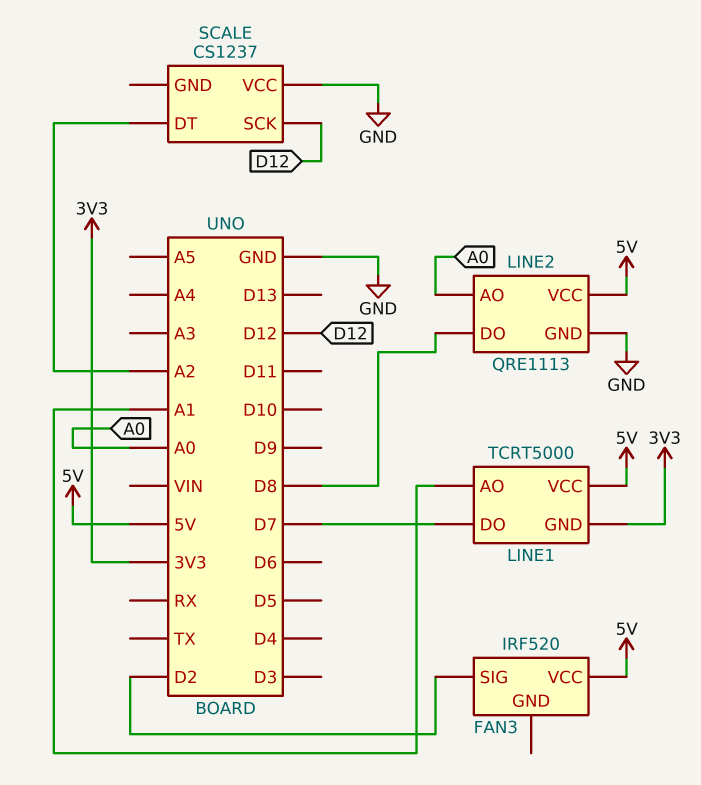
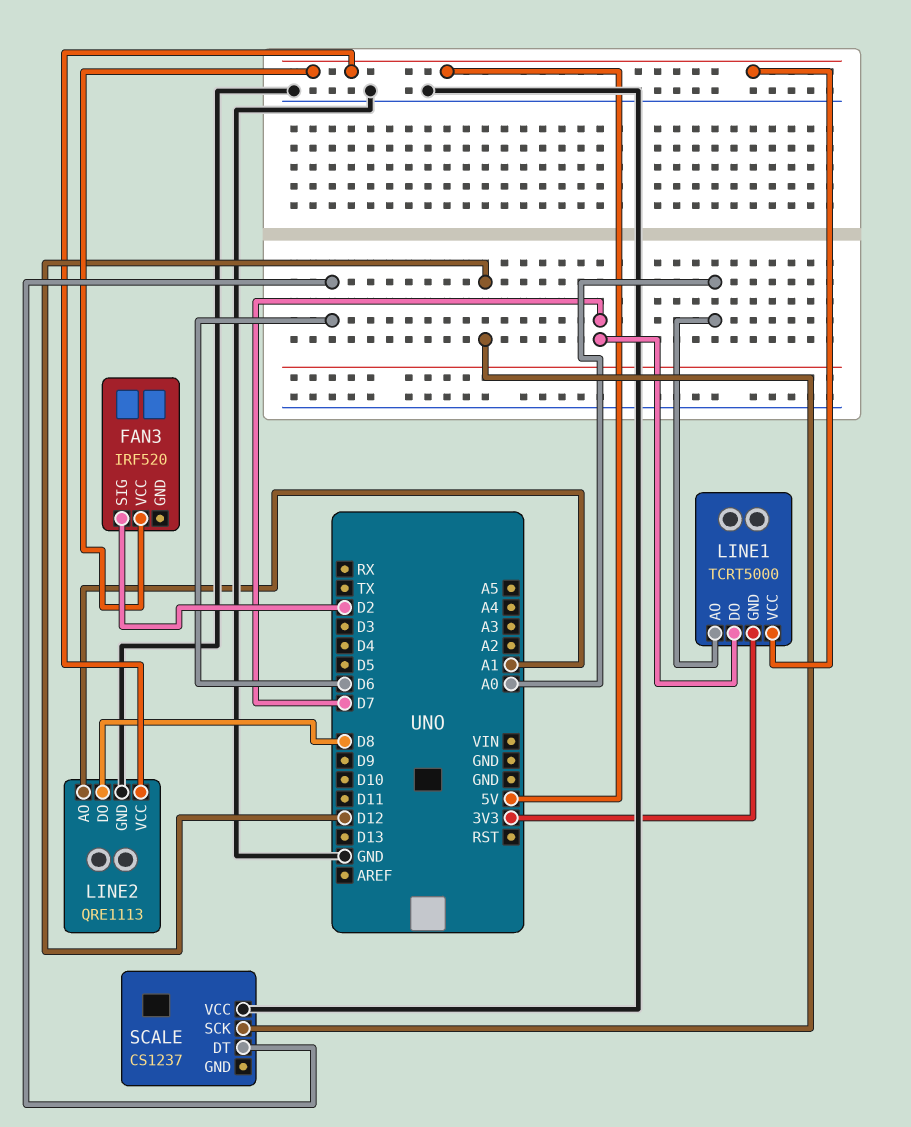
LINE1 pin AO: A1 -> A0
LINE2 pin AO: A0 -> A1
SCALE pin DT: A2 -> D6

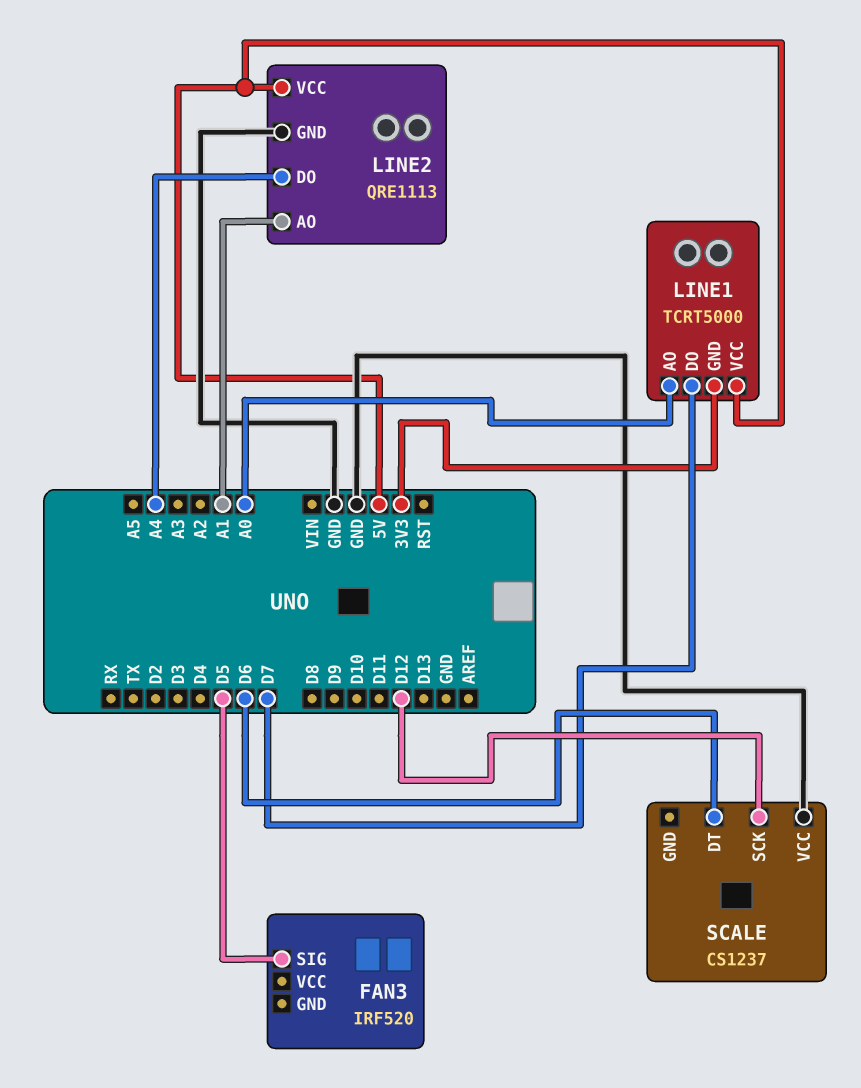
FAN3 pin SIG: D2 -> D5
FAN3 pin VCC: 5V -> none
LINE2 pin DO: D8 -> A4

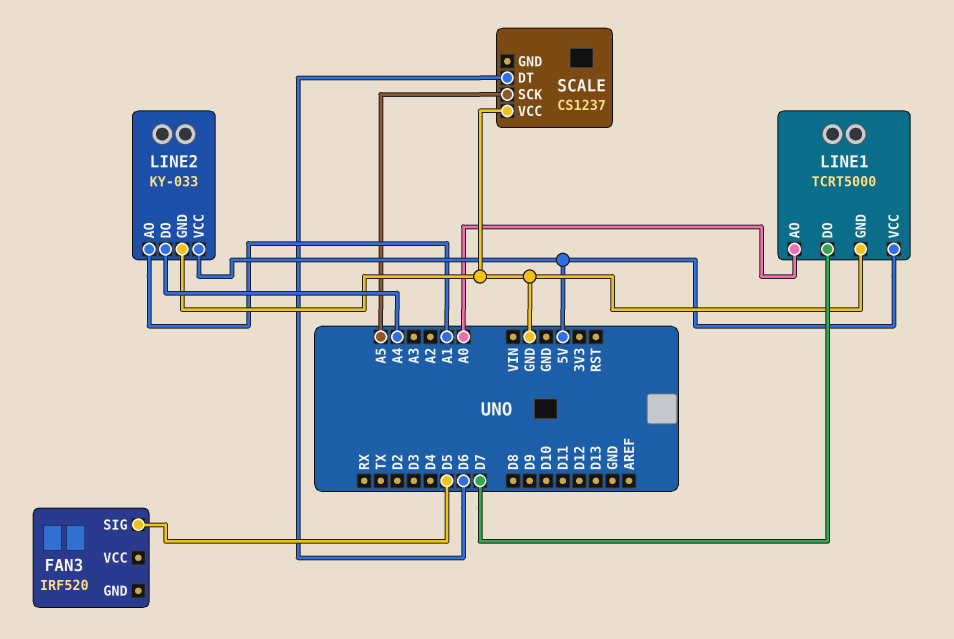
LINE1 pin GND: 3V3 -> GND
LINE2: QRE1113 -> KY-033
SCALE pin SCK: D12 -> A5

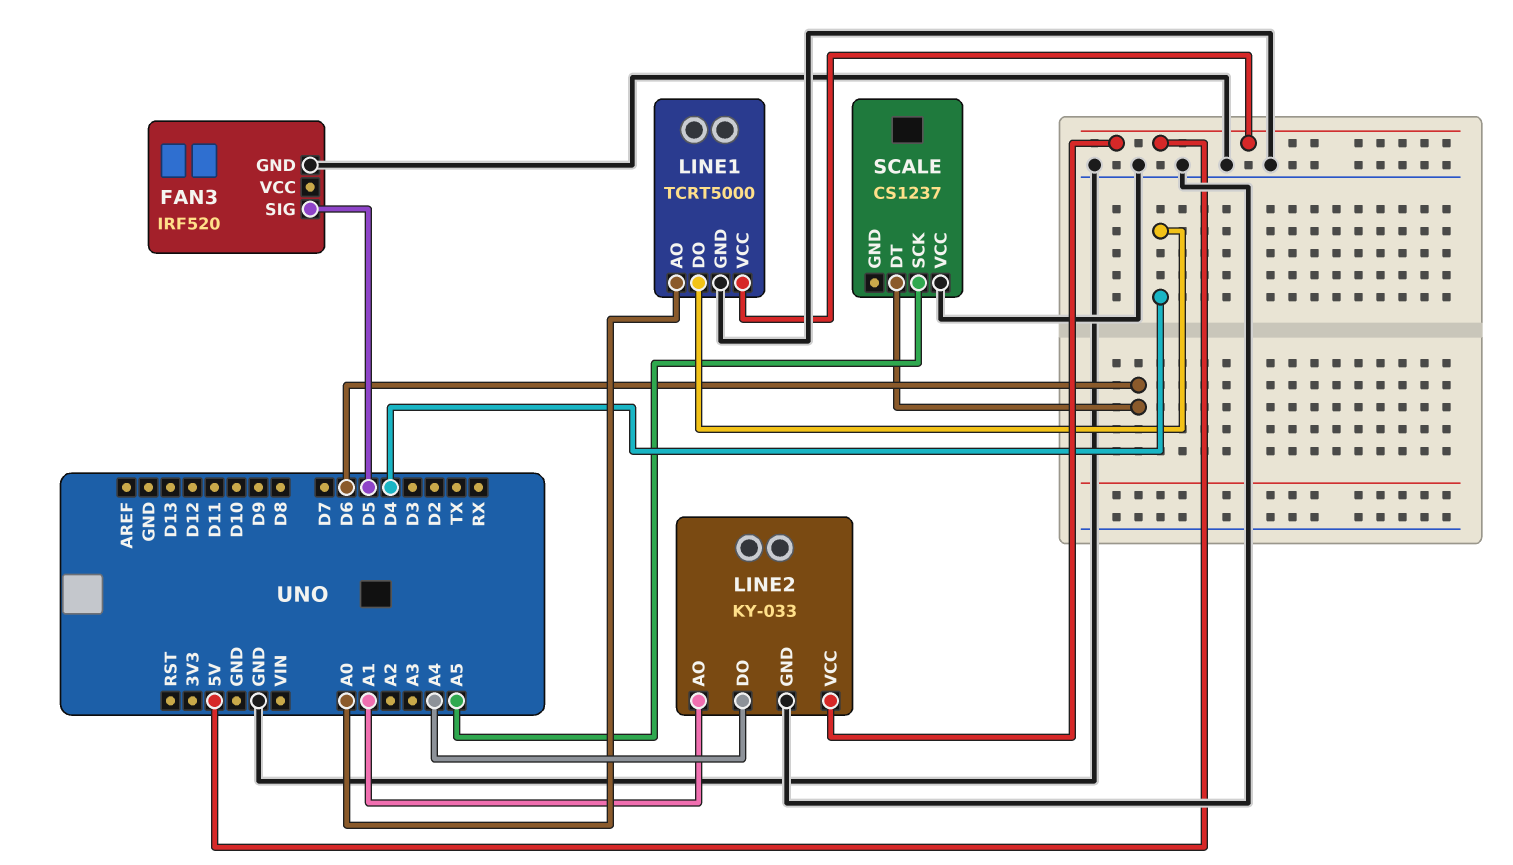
FAN3 pin GND: none -> GND
LINE1 pin DO: D7 -> D4

